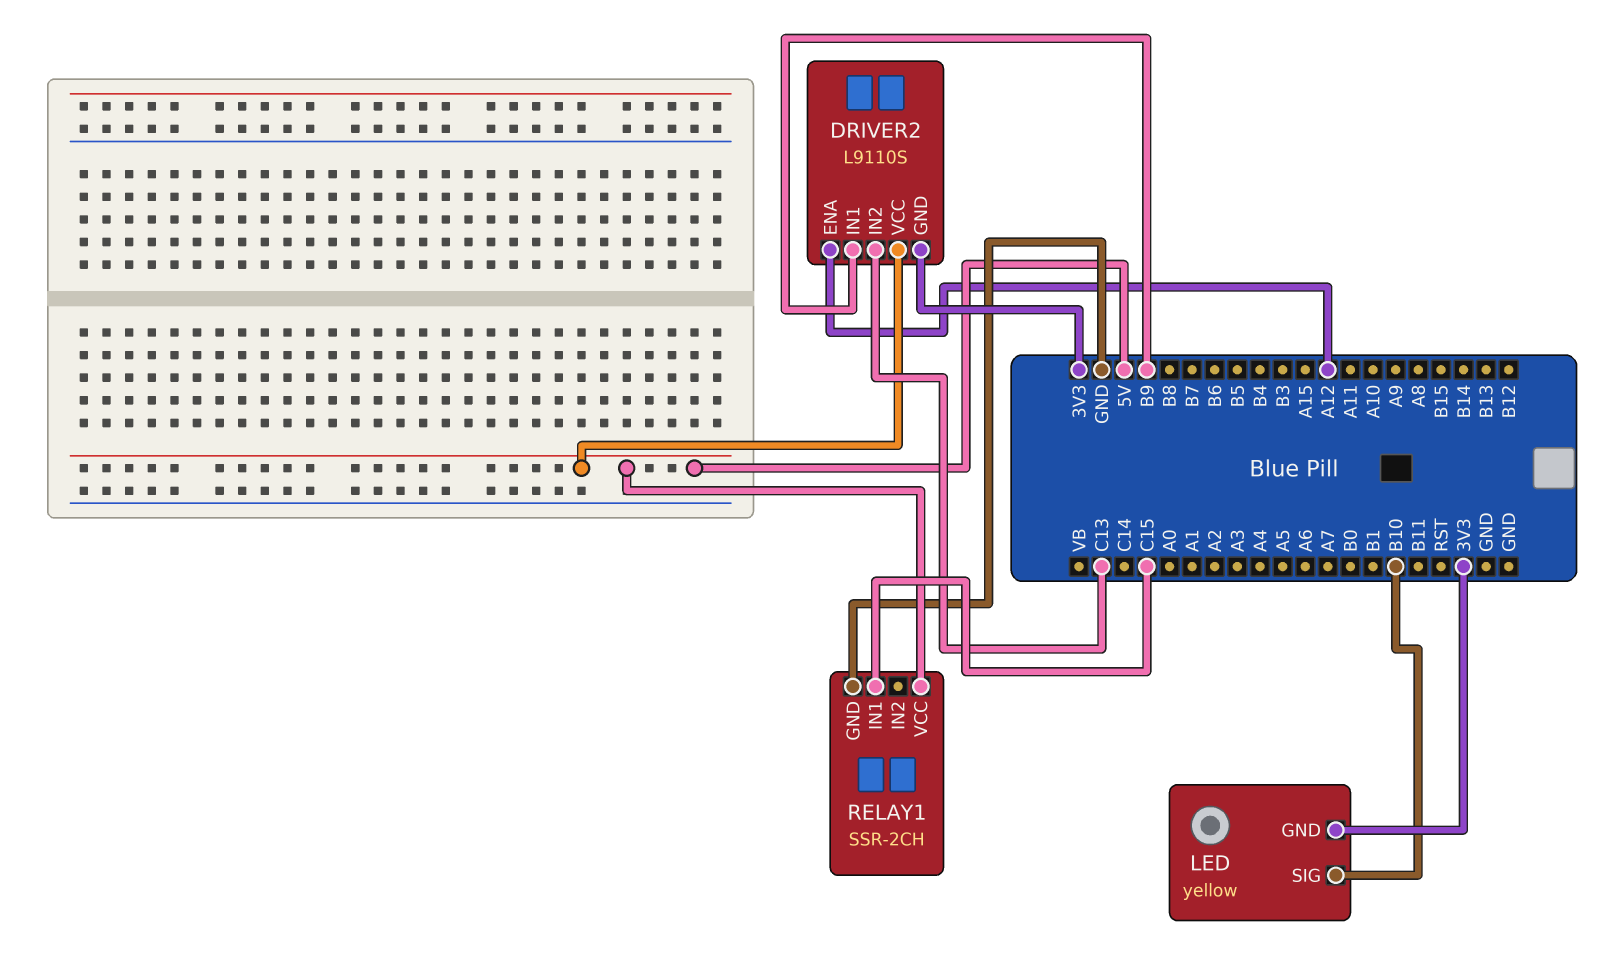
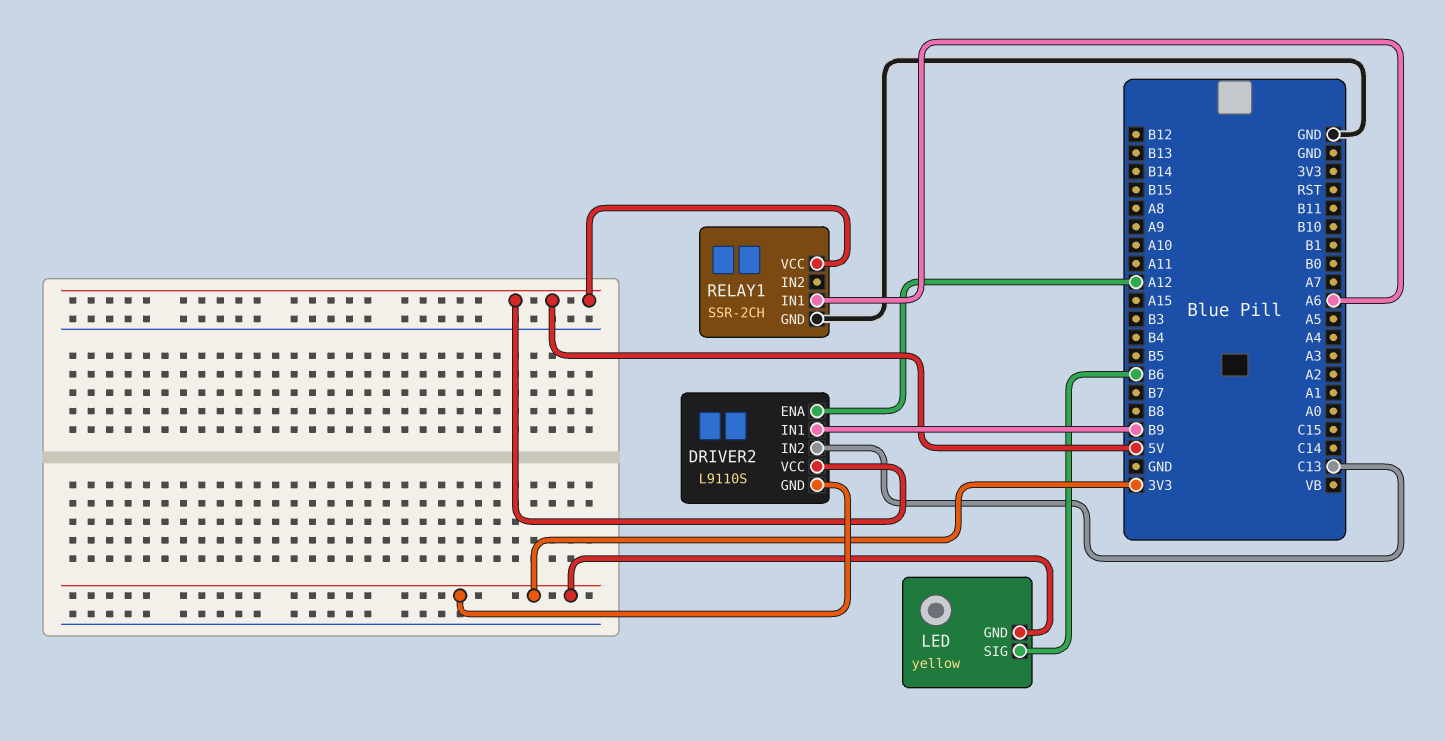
LED pin SIG: B10 -> B6
RELAY1 pin IN1: C15 -> A6

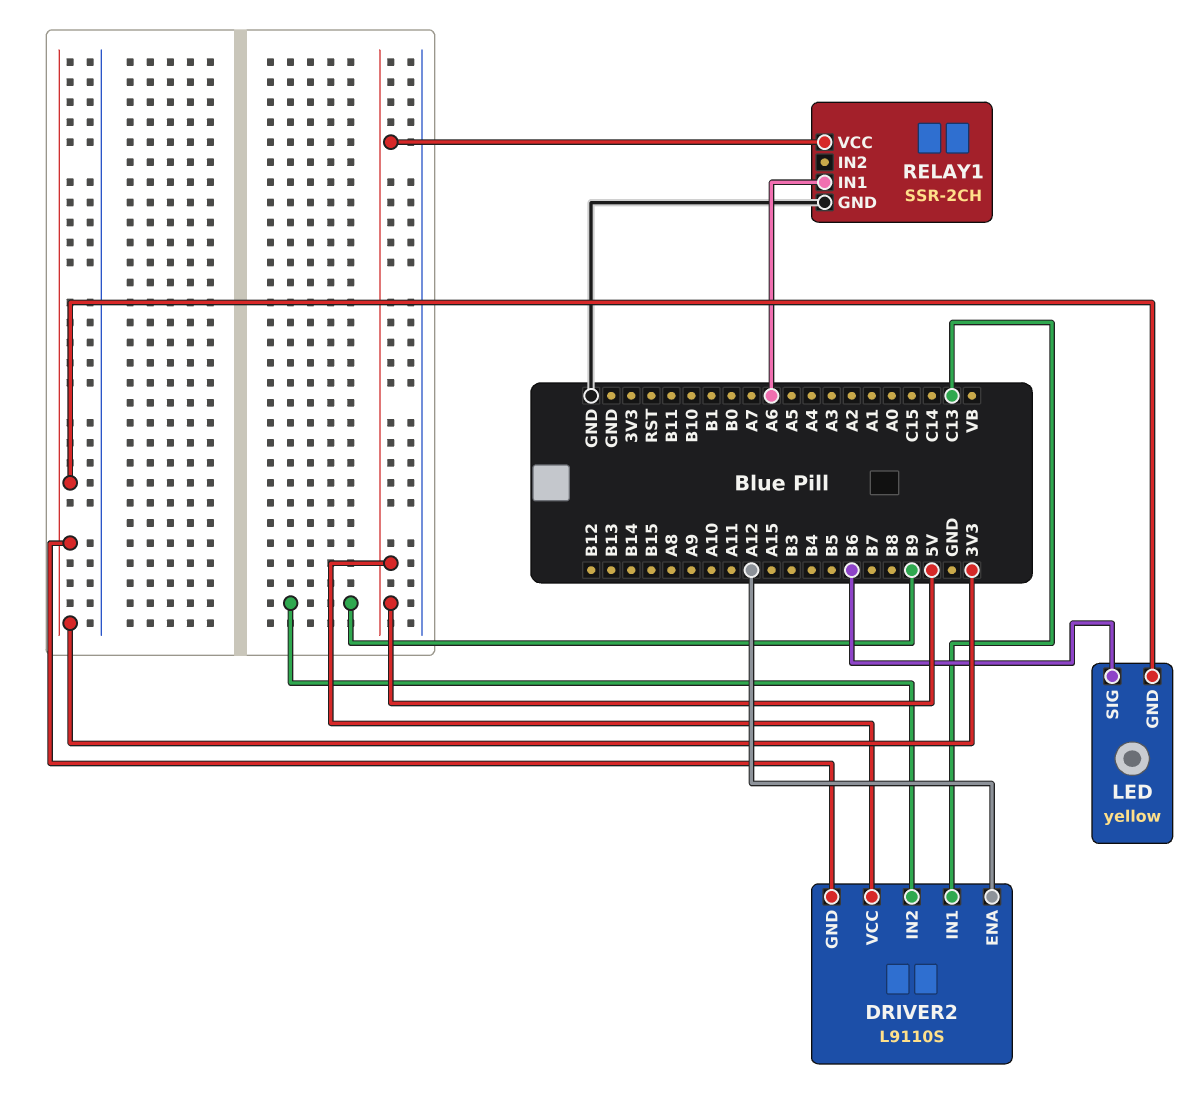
DRIVER2 pin IN1: B9 -> C13
DRIVER2 pin IN2: C13 -> B9

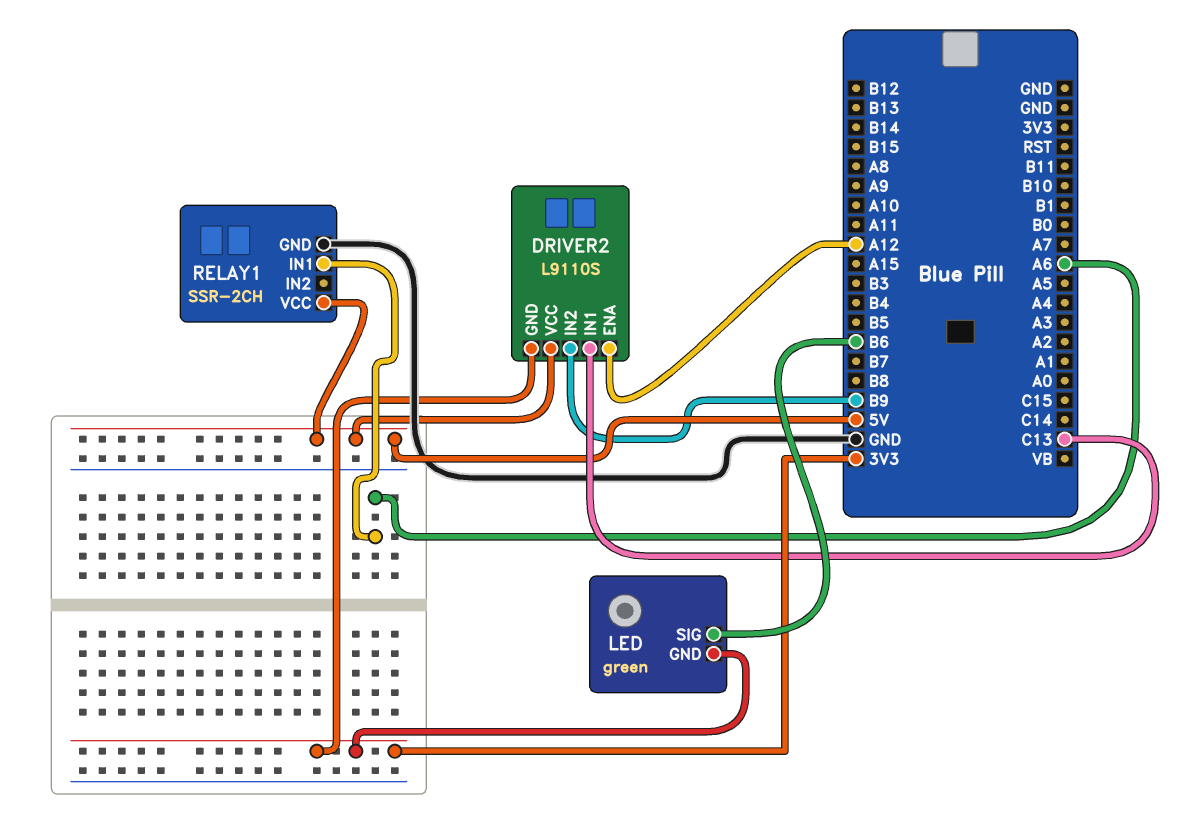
LED: yellow -> green

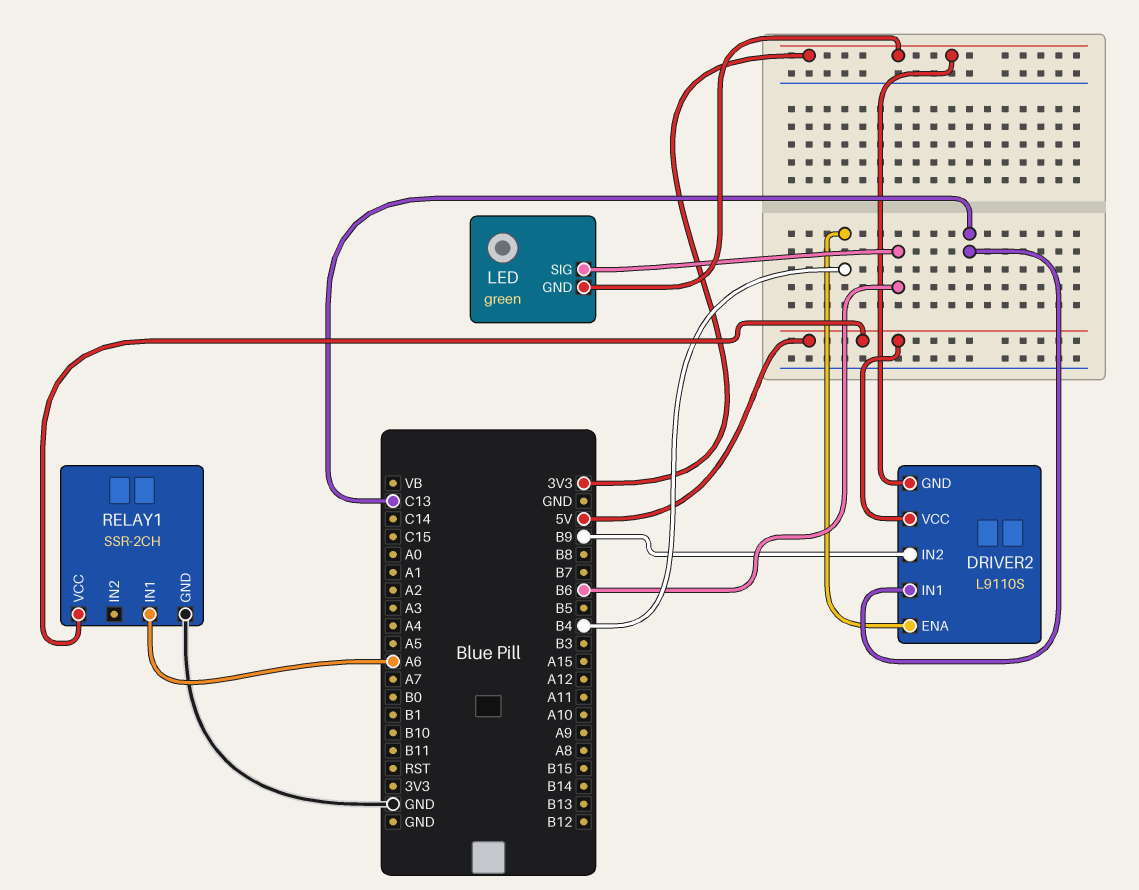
DRIVER2 pin ENA: A12 -> B4

